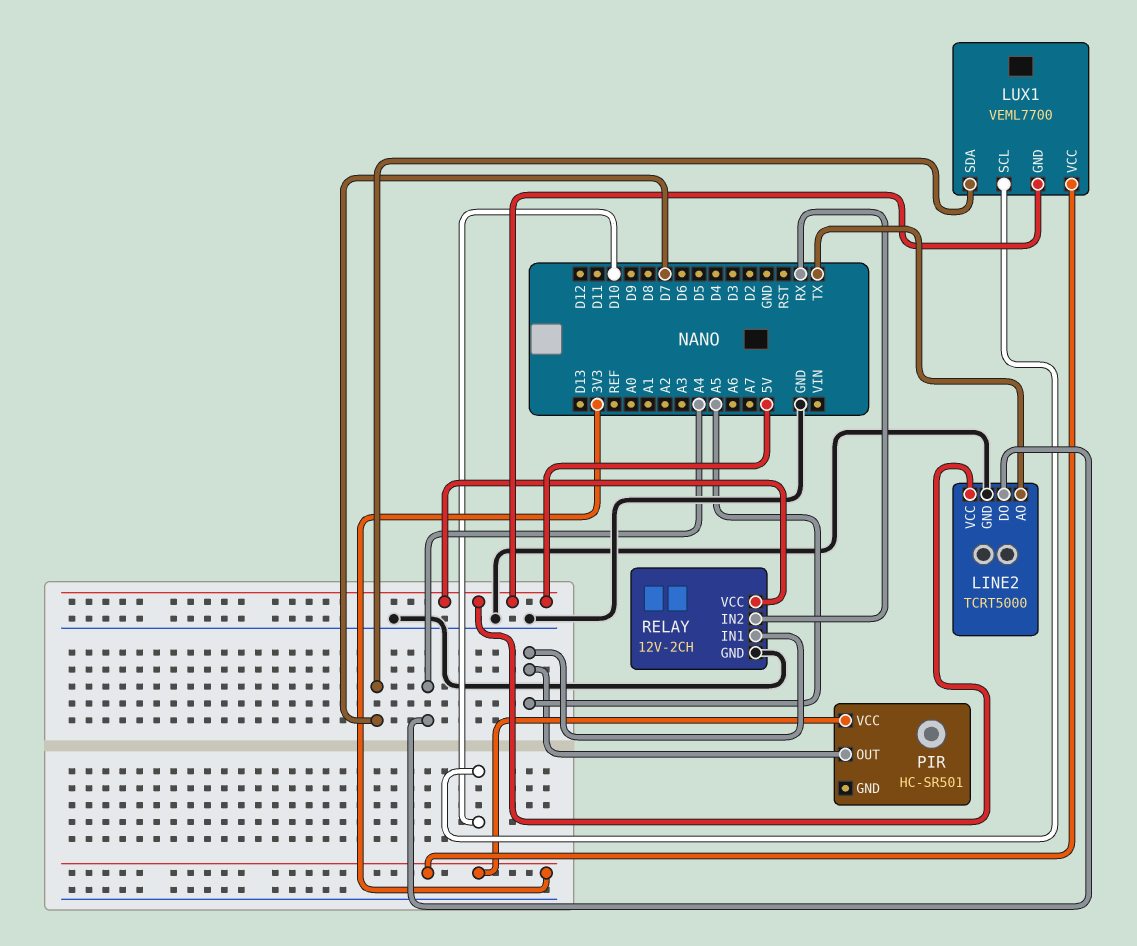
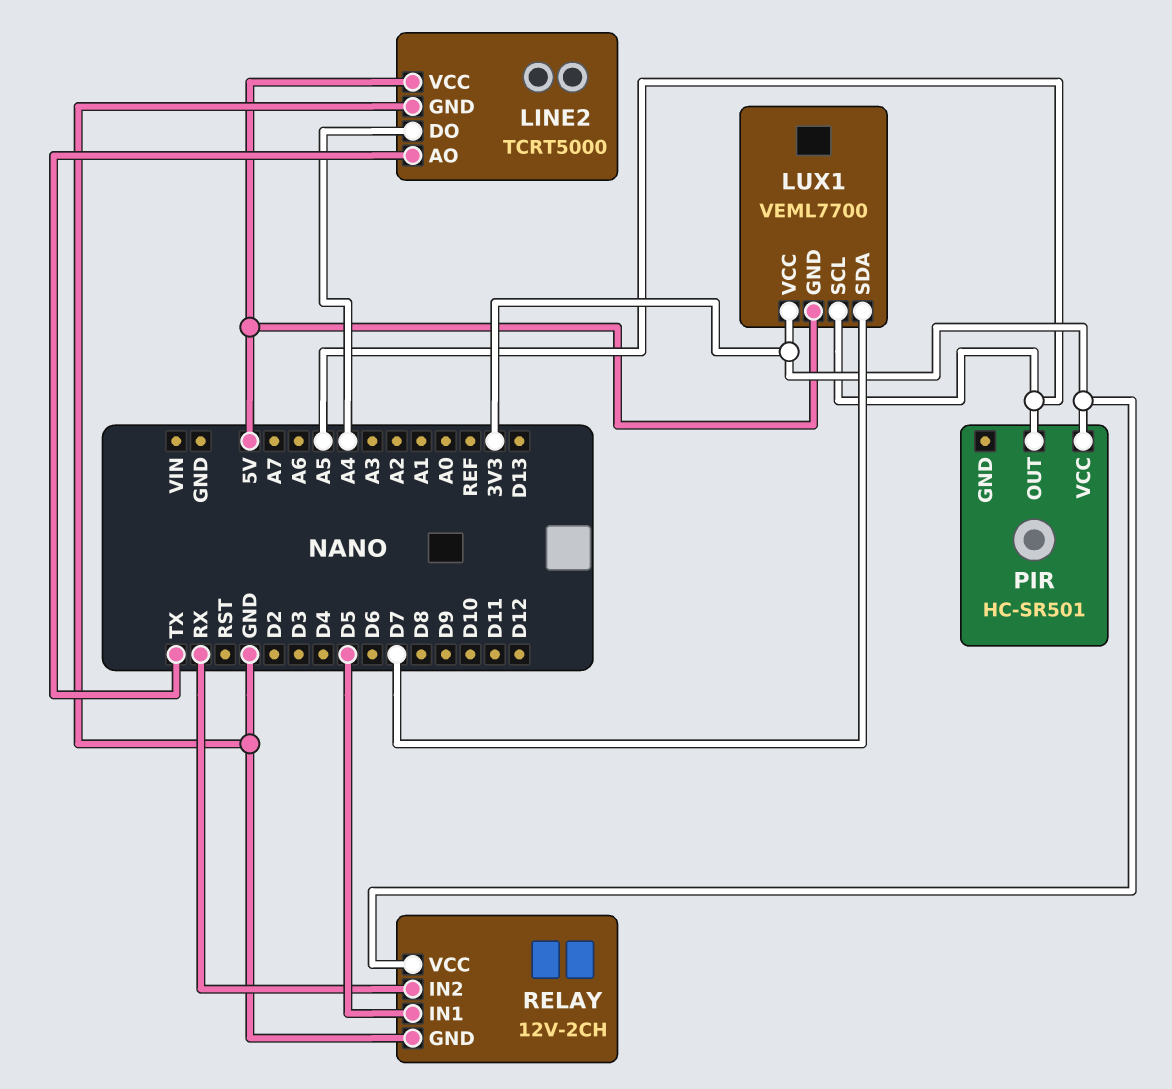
LUX1 pin SCL: D10 -> A5
RELAY pin IN1: A5 -> D5
RELAY pin VCC: 5V -> 3V3

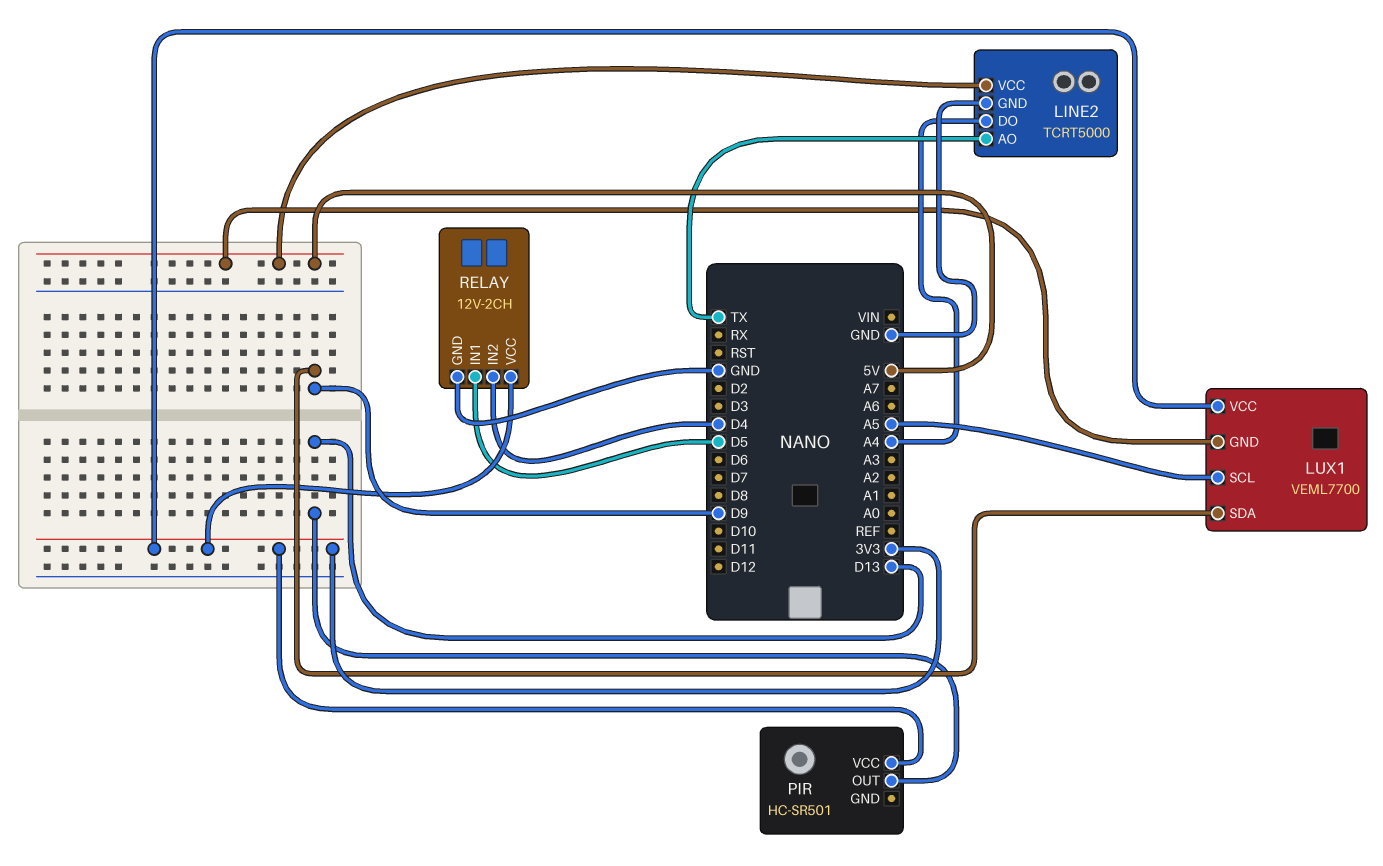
LUX1 pin SDA: D7 -> D9
PIR pin OUT: A5 -> D13
RELAY pin IN2: RX -> D4

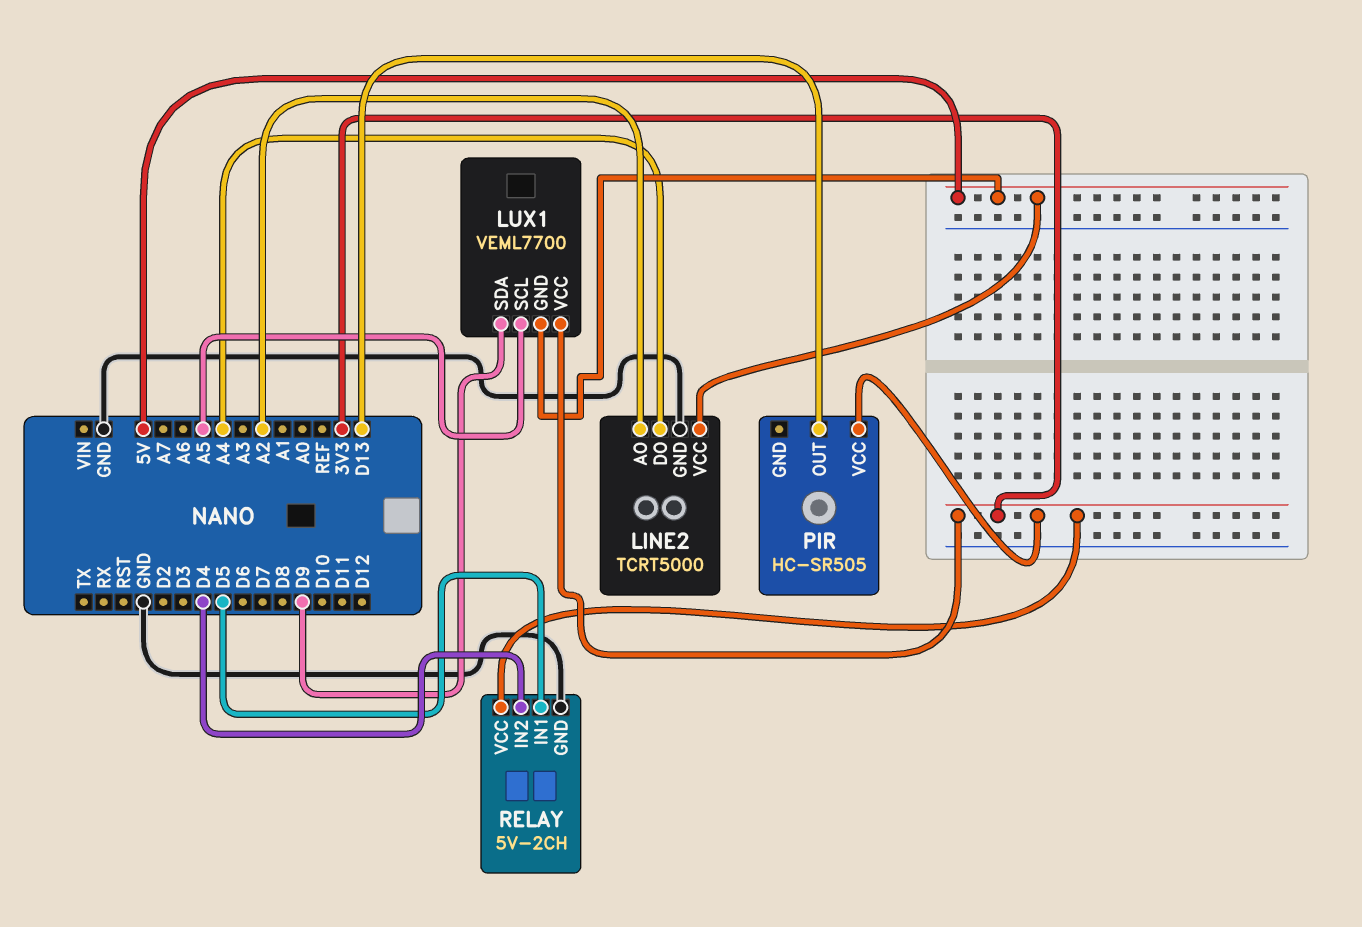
LINE2 pin AO: TX -> A2
PIR: HC-SR501 -> HC-SR505
RELAY: 12V-2CH -> 5V-2CH

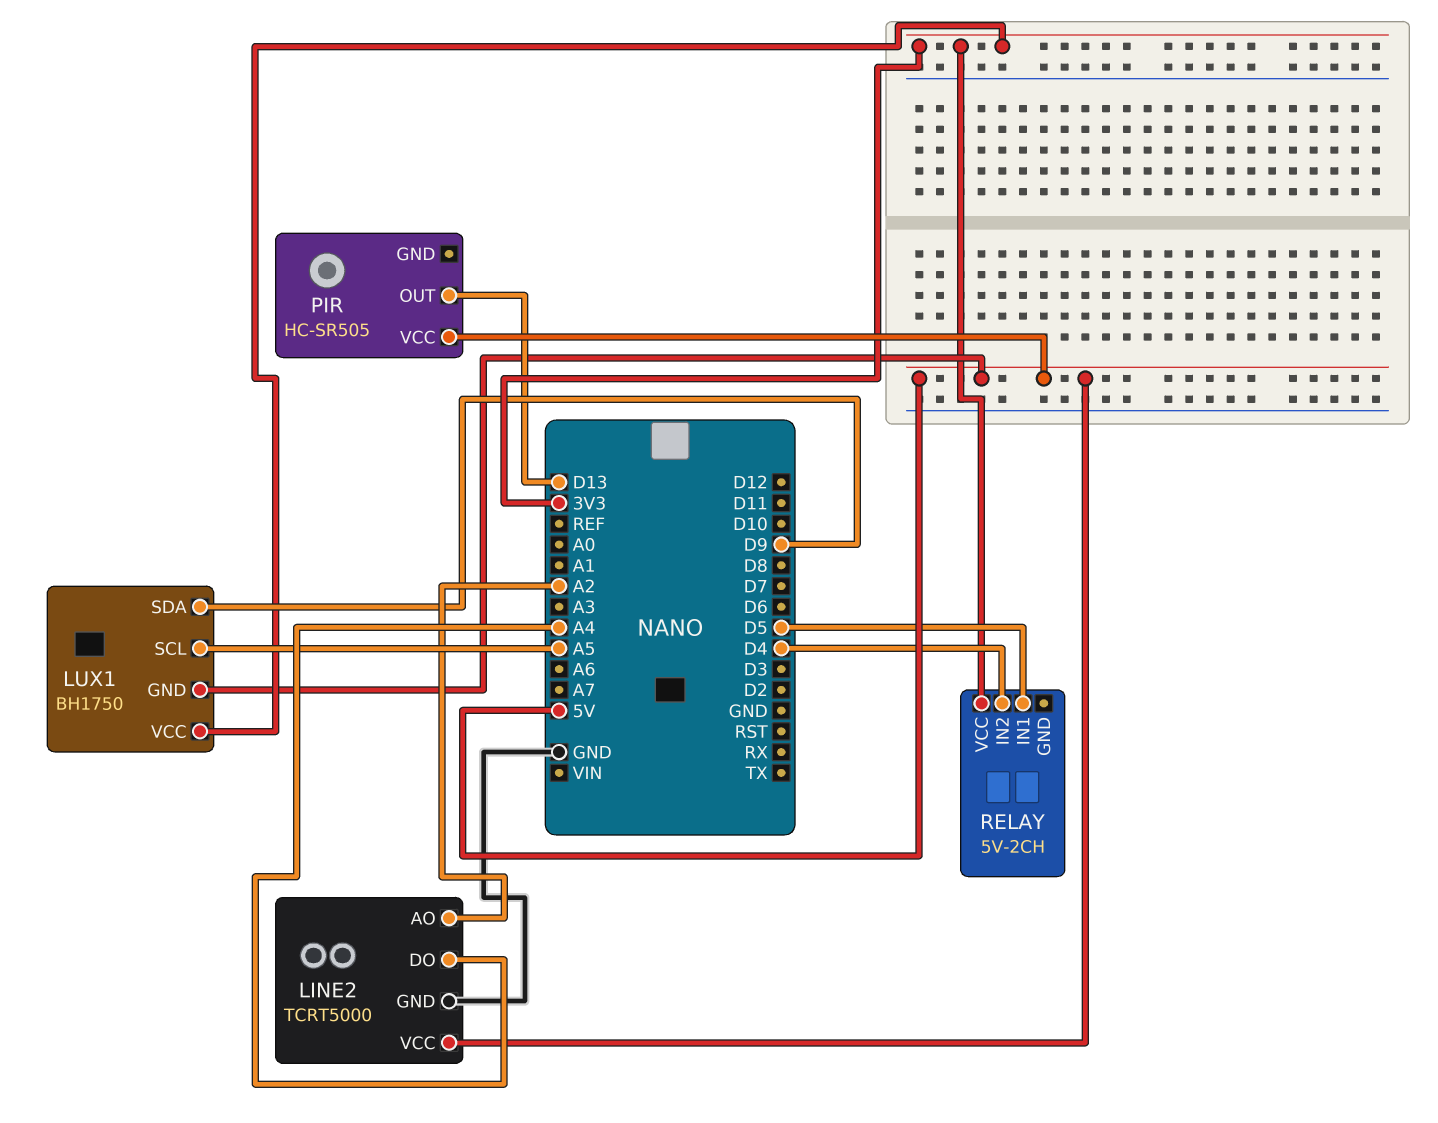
LUX1: VEML7700 -> BH1750
PIR pin VCC: 3V3 -> 5V
RELAY pin GND: GND -> none

